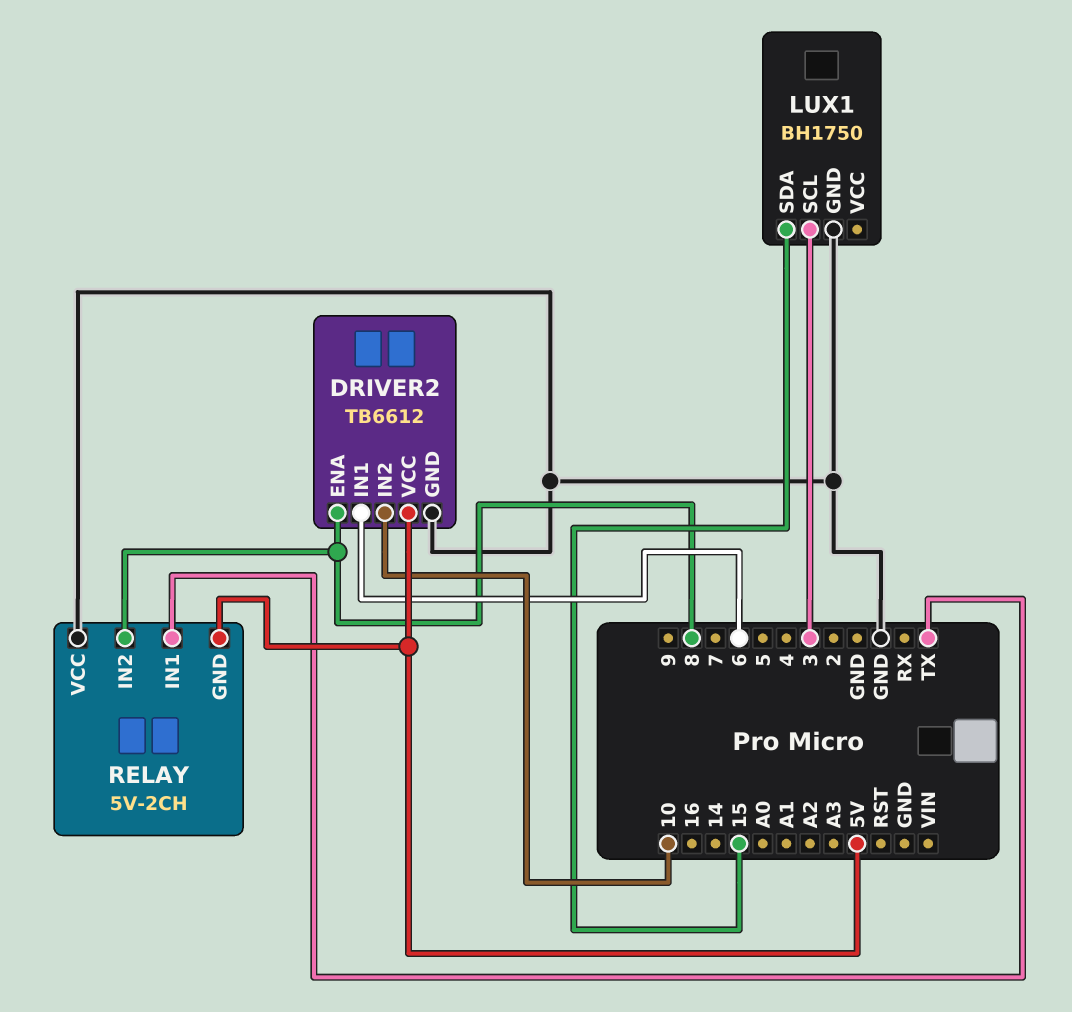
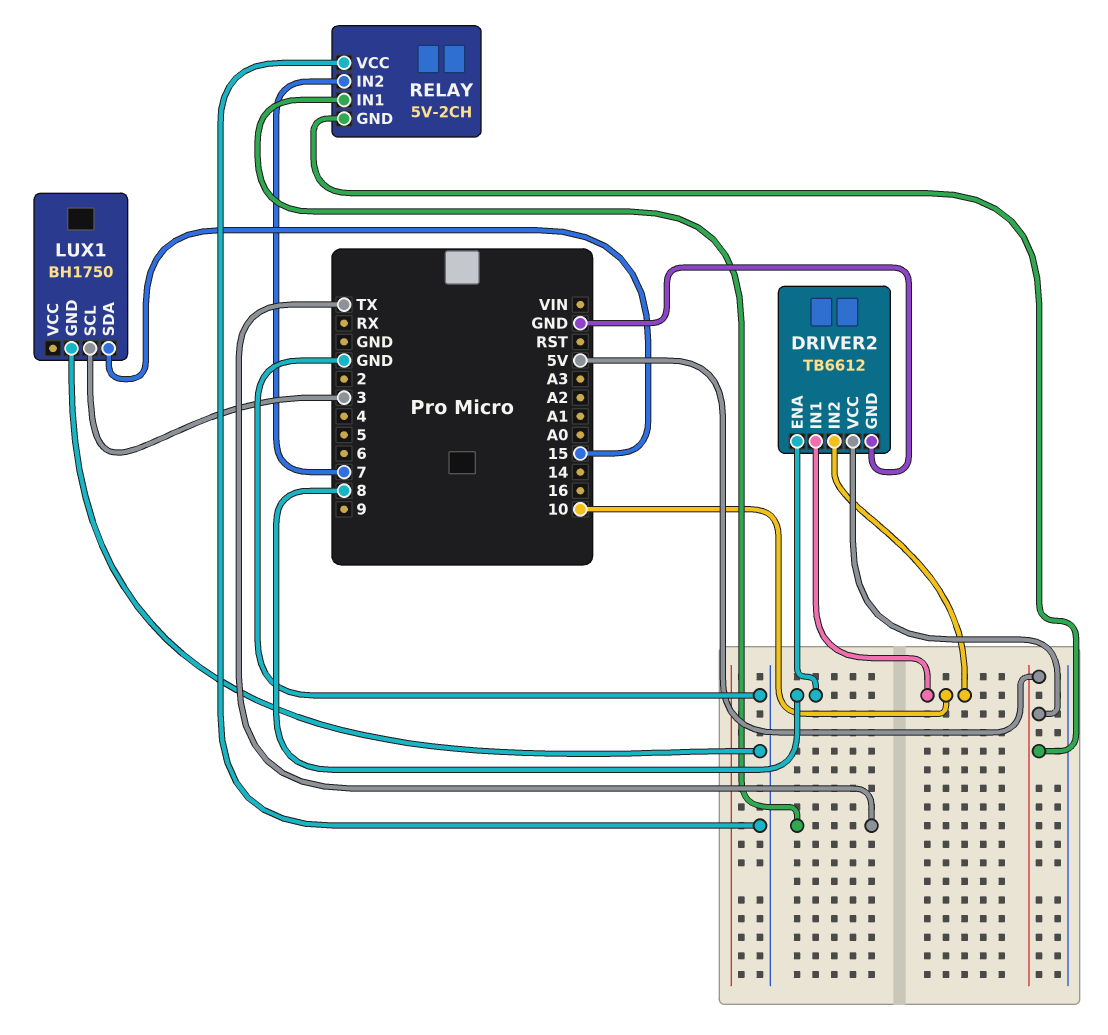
DRIVER2 pin IN1: 6 -> 10
RELAY pin IN2: 8 -> 7

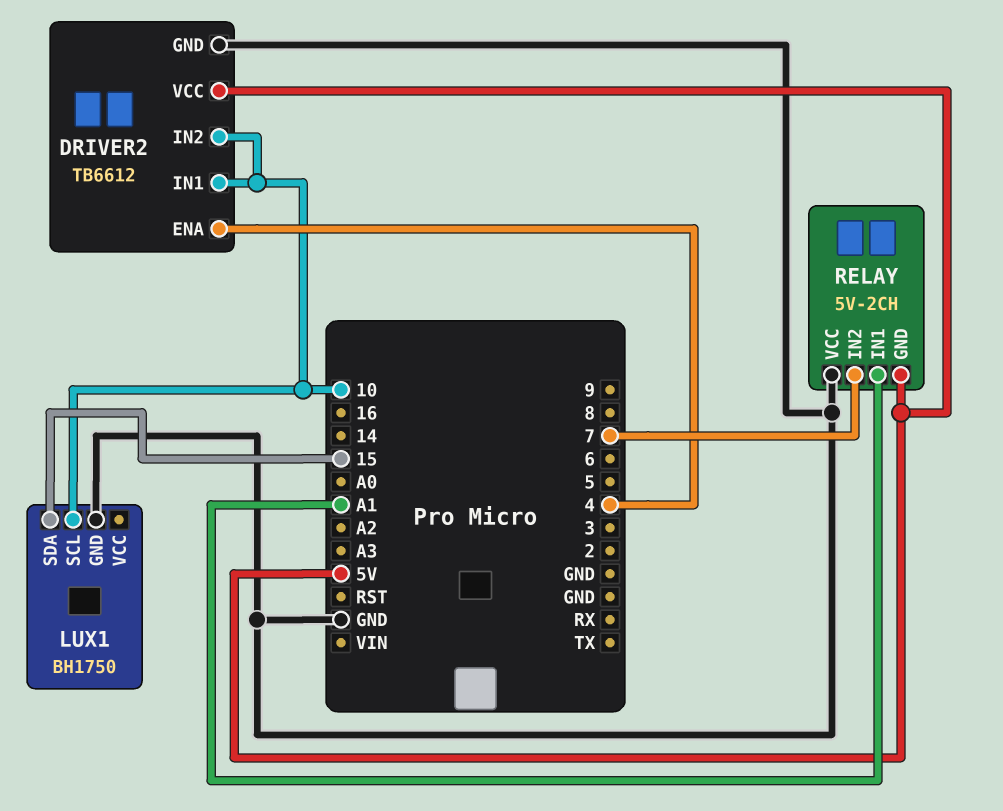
DRIVER2 pin ENA: 8 -> 4
LUX1 pin SCL: 3 -> 10
RELAY pin IN1: TX -> A1

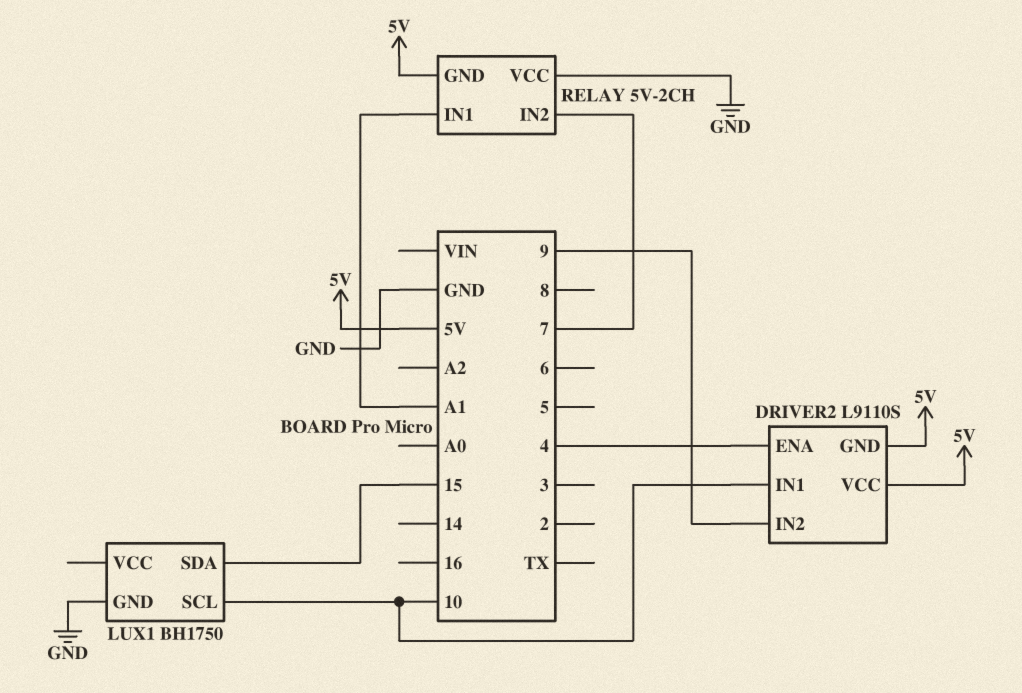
DRIVER2: TB6612 -> L9110S
DRIVER2 pin GND: GND -> 5V
DRIVER2 pin IN2: 10 -> 9

